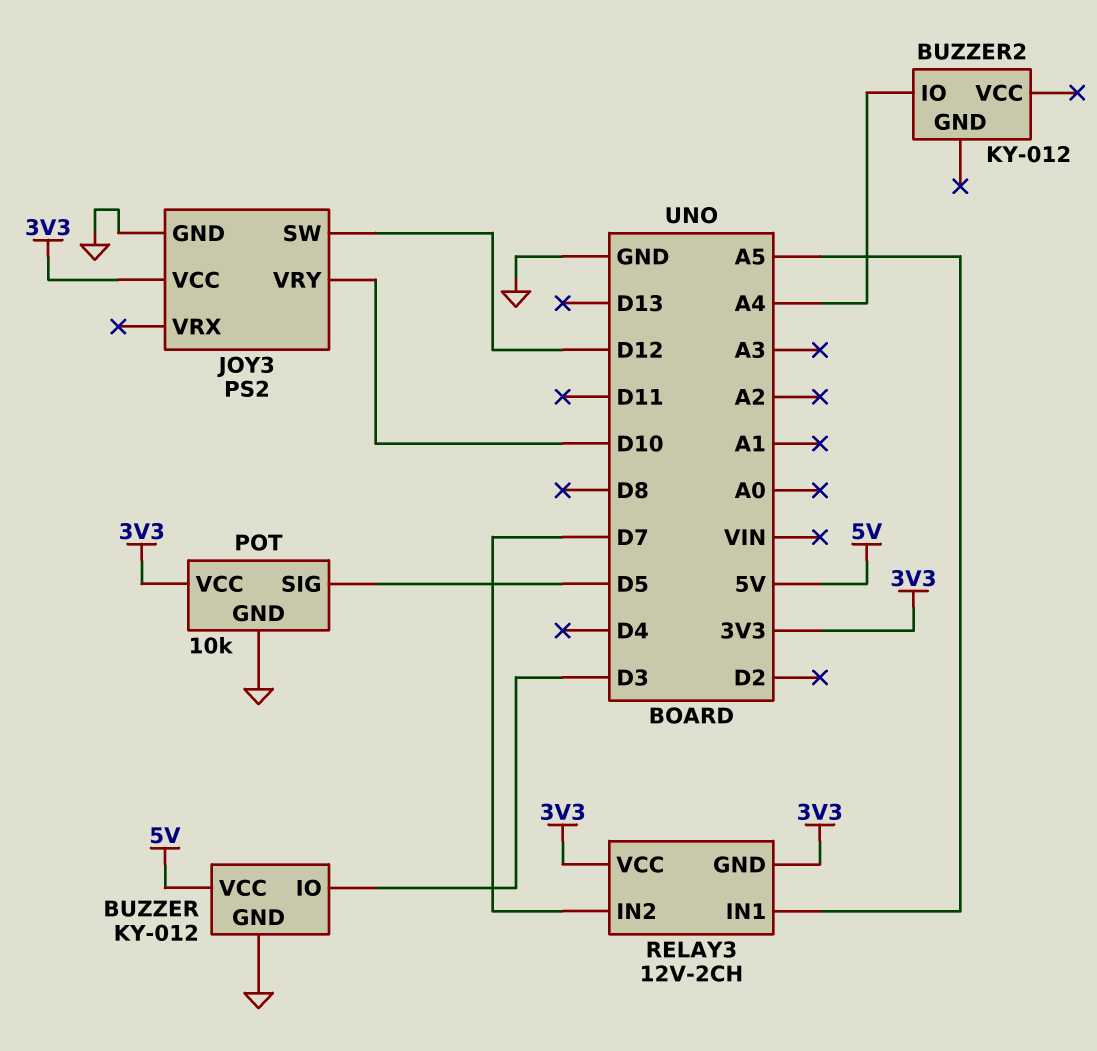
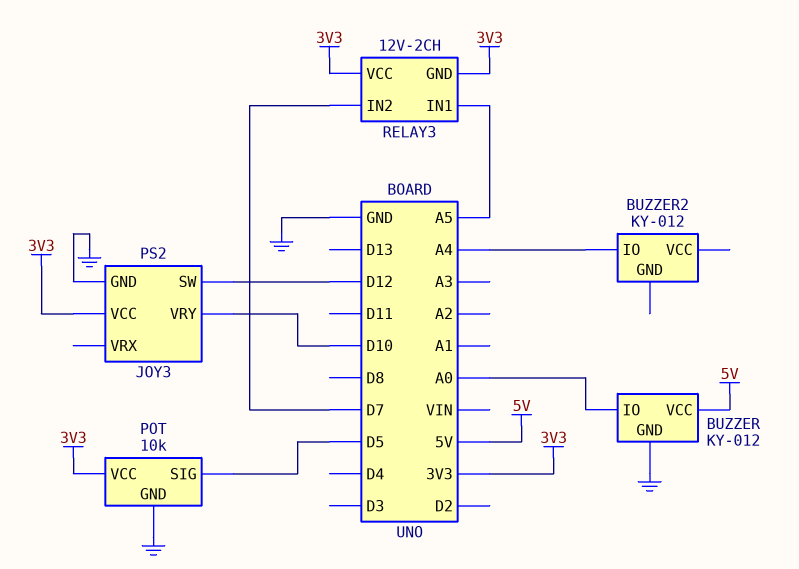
BUZZER pin IO: D3 -> A0

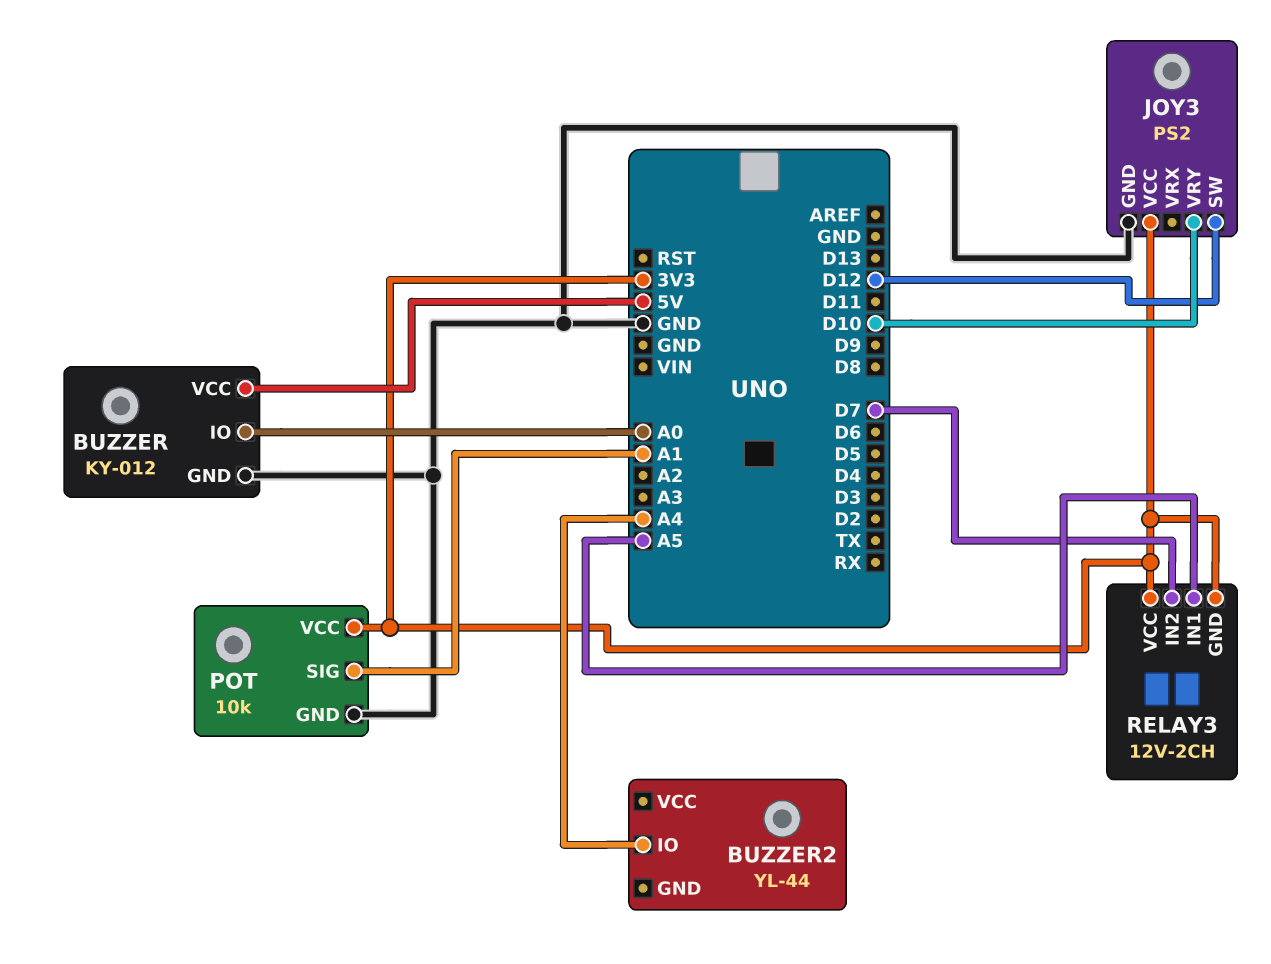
BUZZER2: KY-012 -> YL-44
POT pin SIG: D5 -> A1

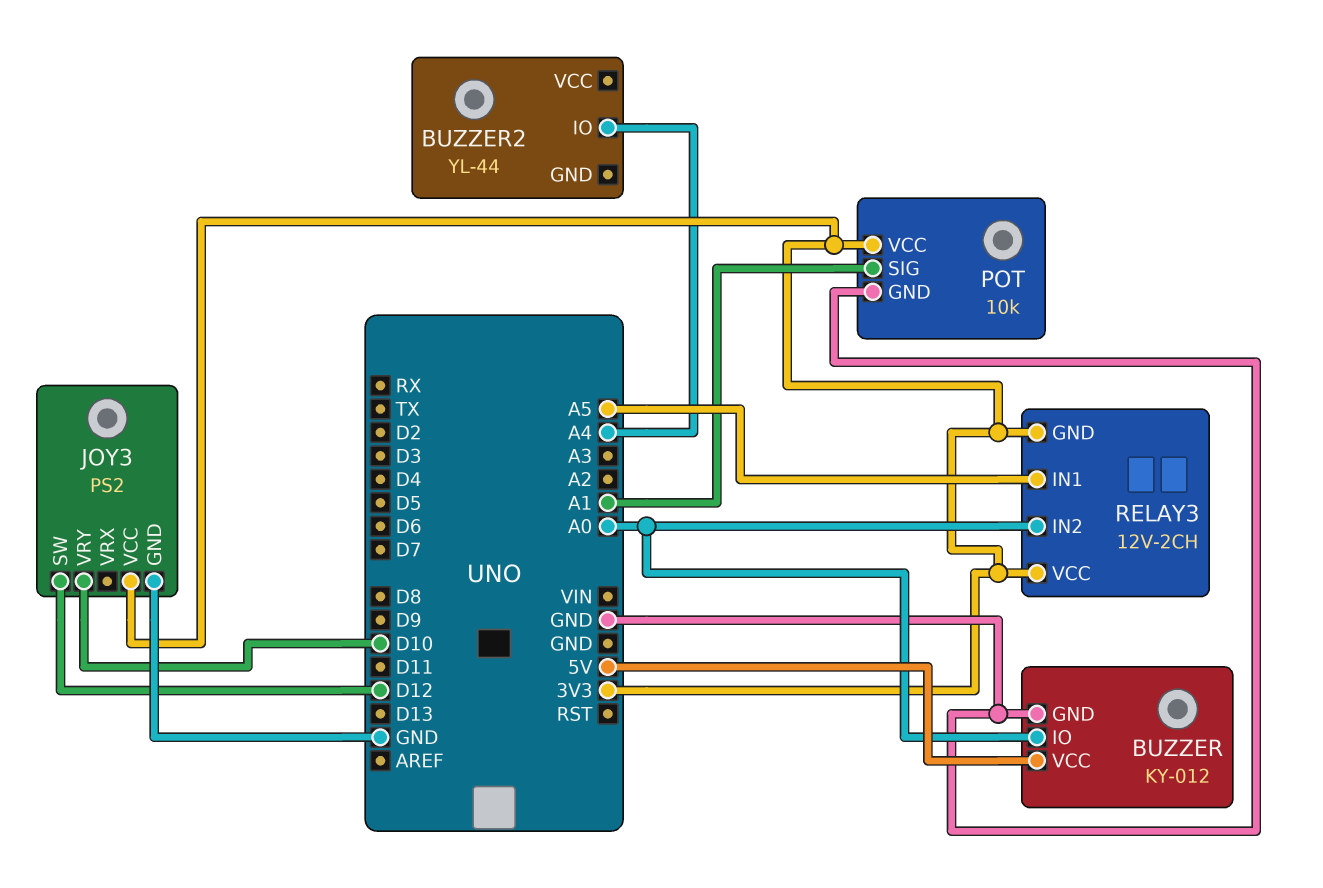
RELAY3 pin IN2: D7 -> A0

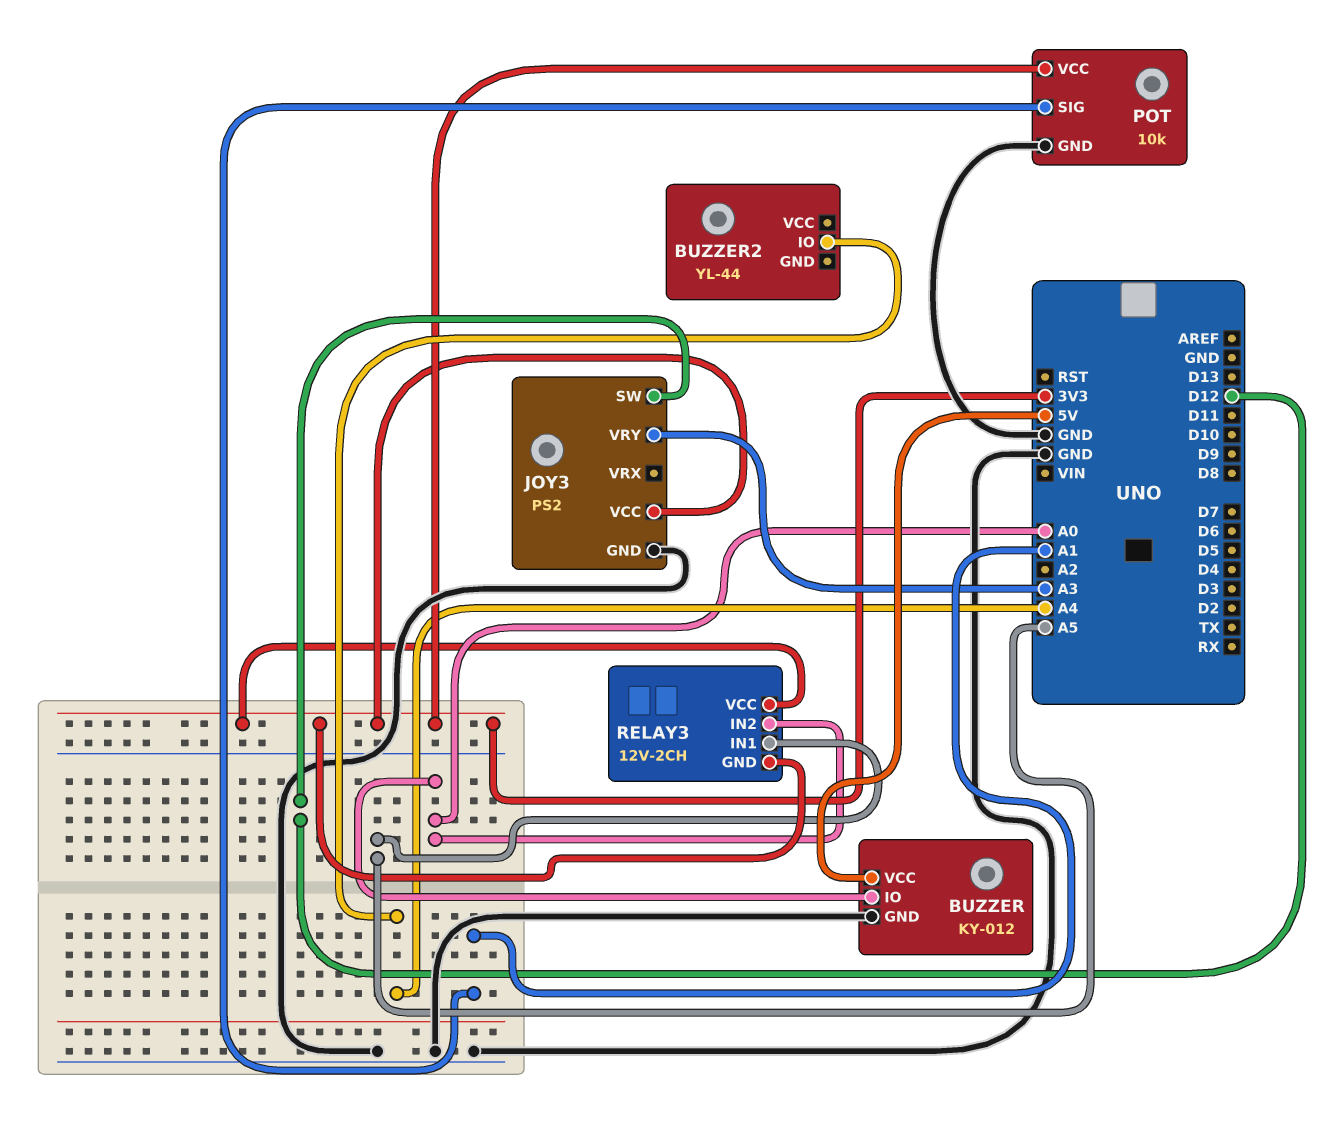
JOY3 pin VRY: D10 -> A3

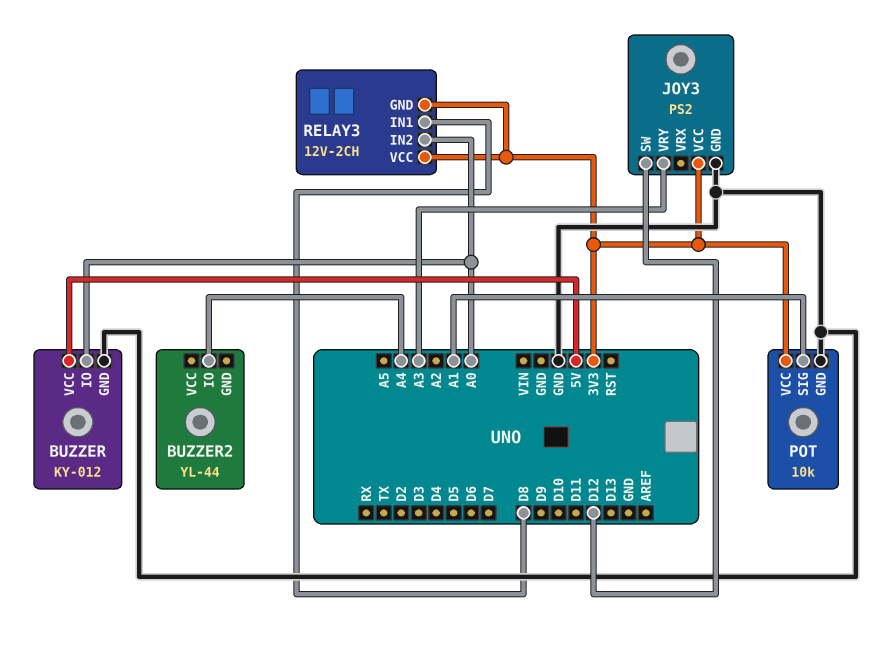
RELAY3 pin IN1: A5 -> D8

